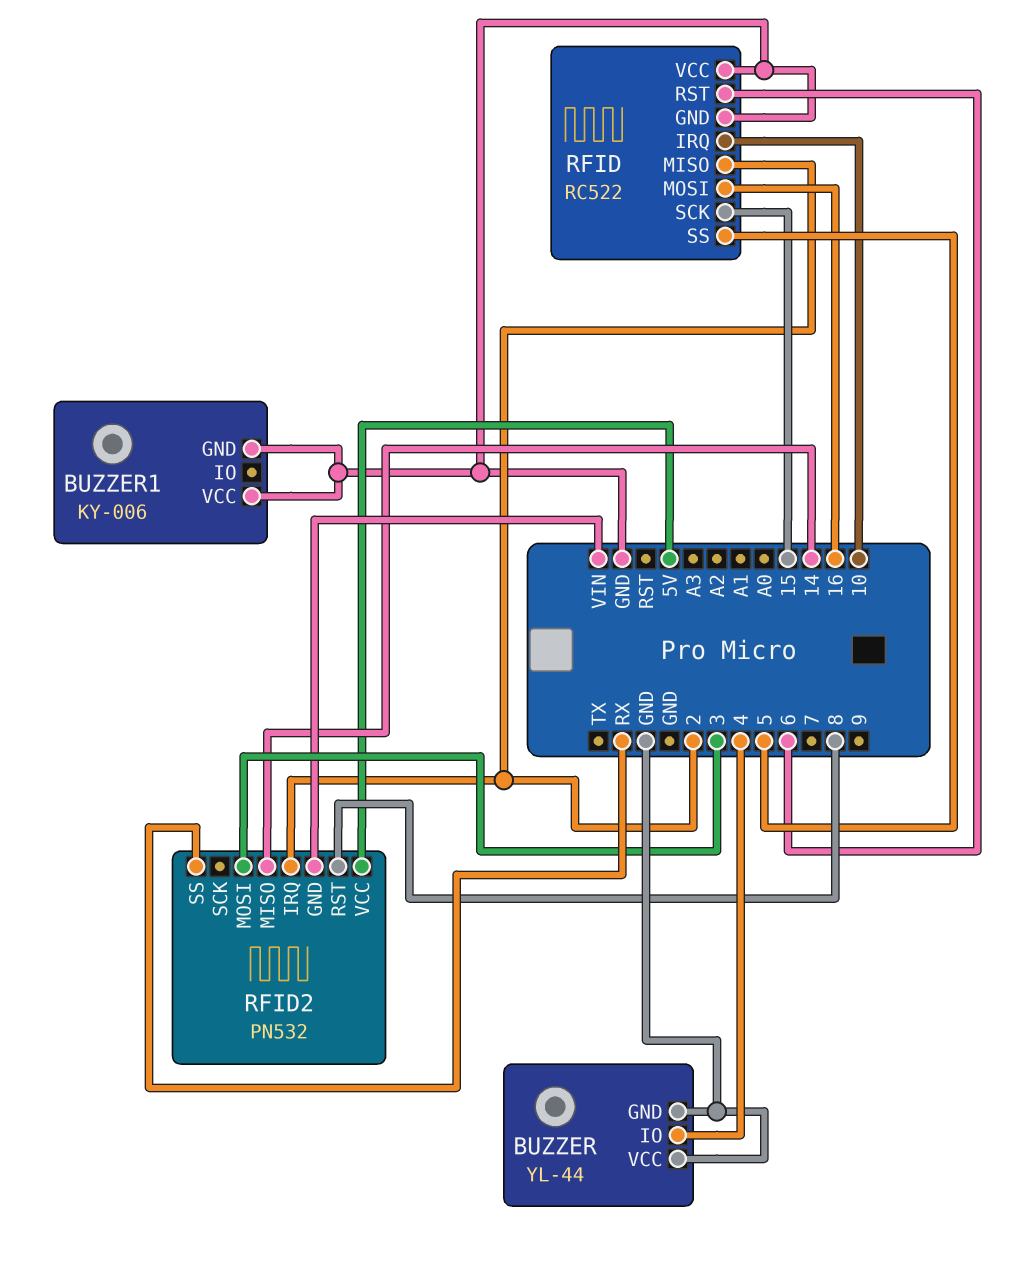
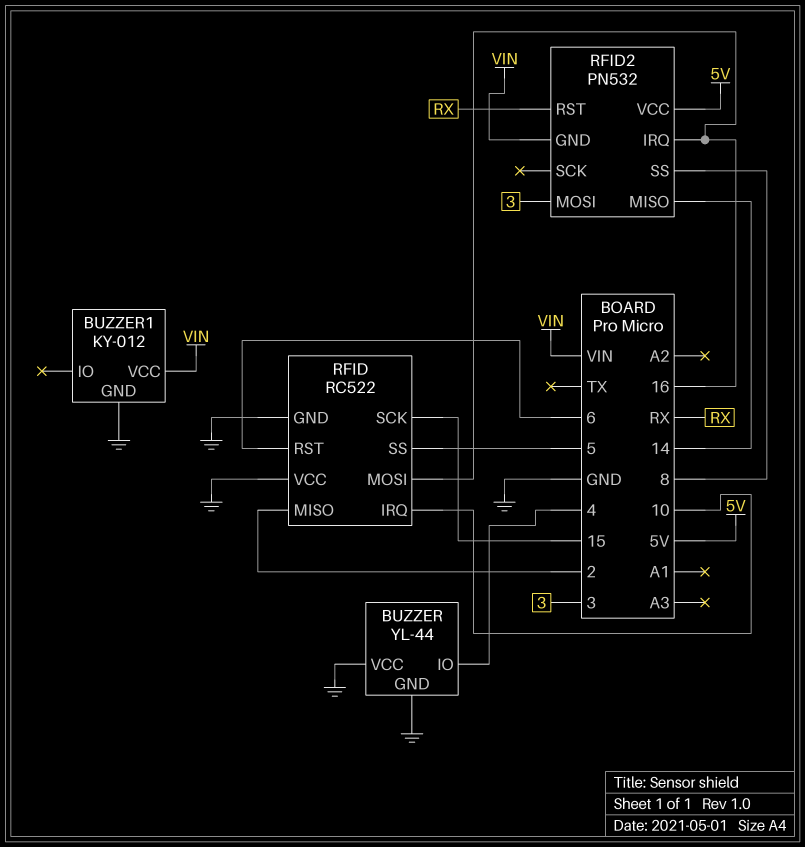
BUZZER1: KY-006 -> KY-012
BUZZER1 pin VCC: GND -> VIN
RFID2 pin IRQ: 2 -> 16
RFID2 pin RST: 8 -> RX
RFID2 pin SS: RX -> 8

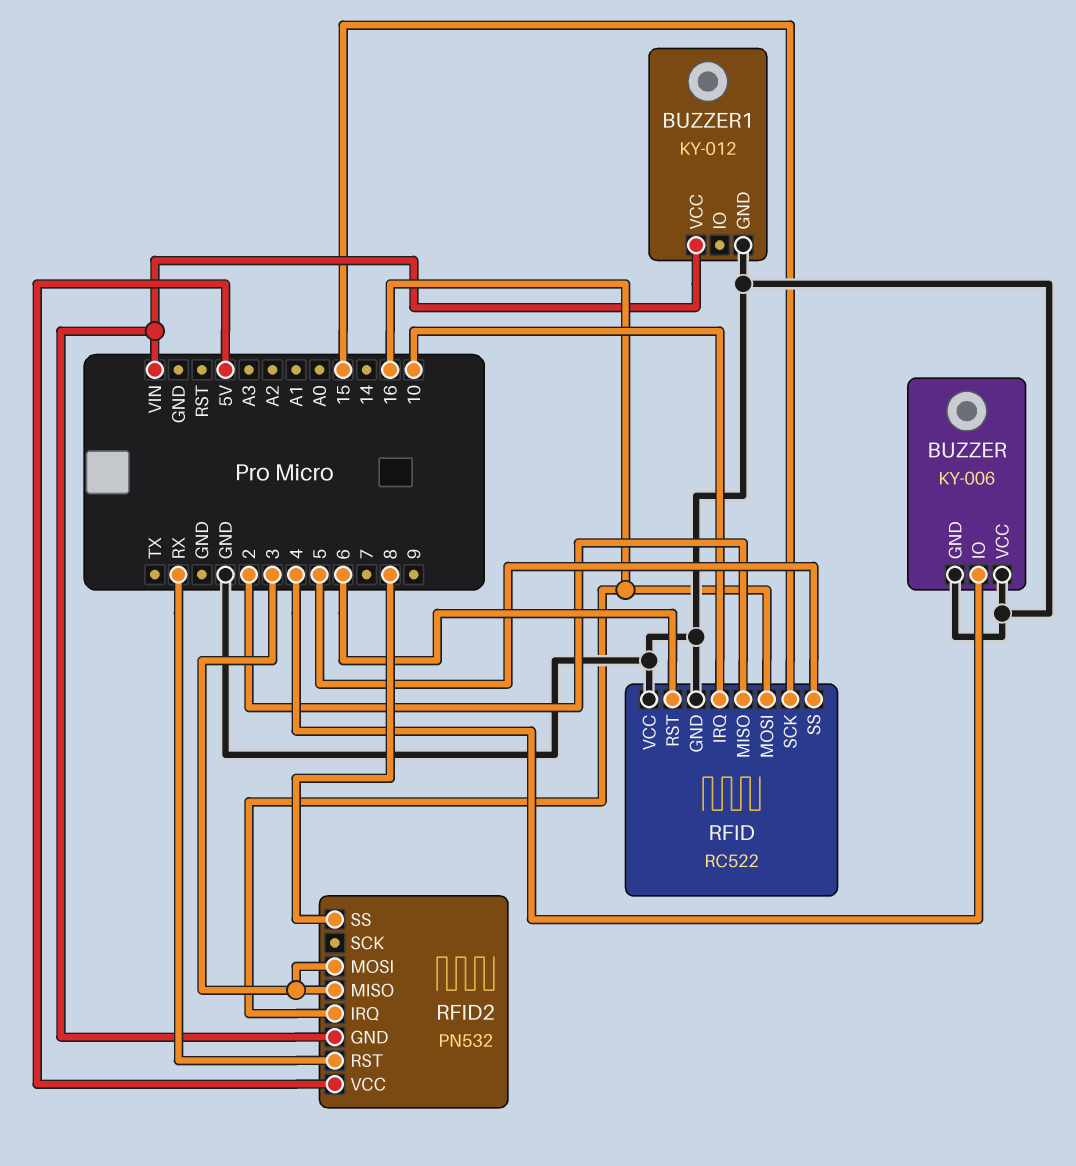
BUZZER: YL-44 -> KY-006
RFID2 pin MISO: 14 -> 3

